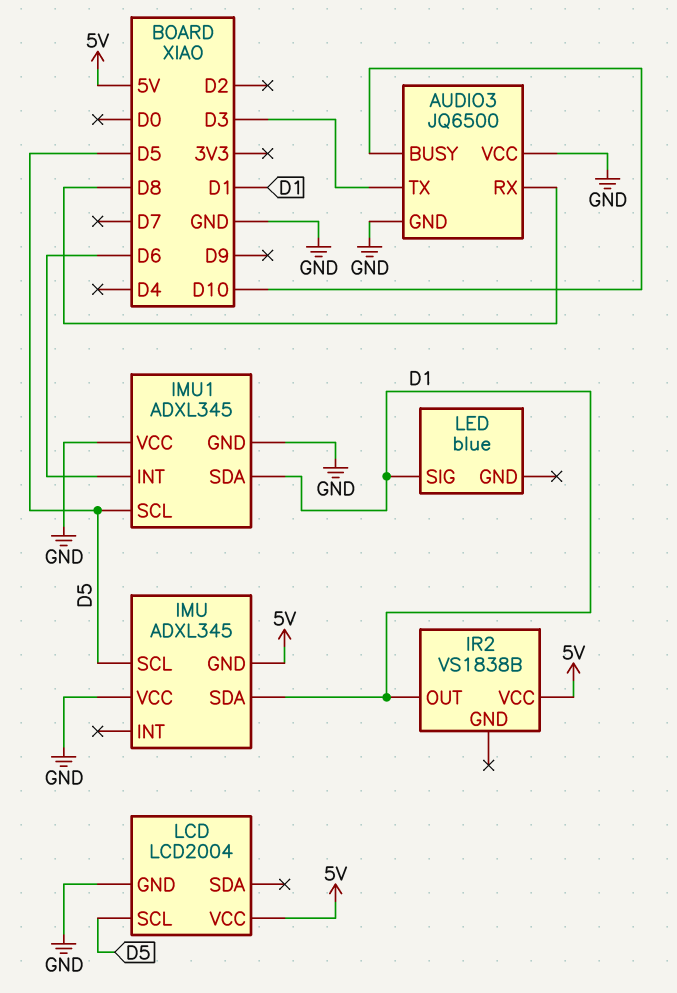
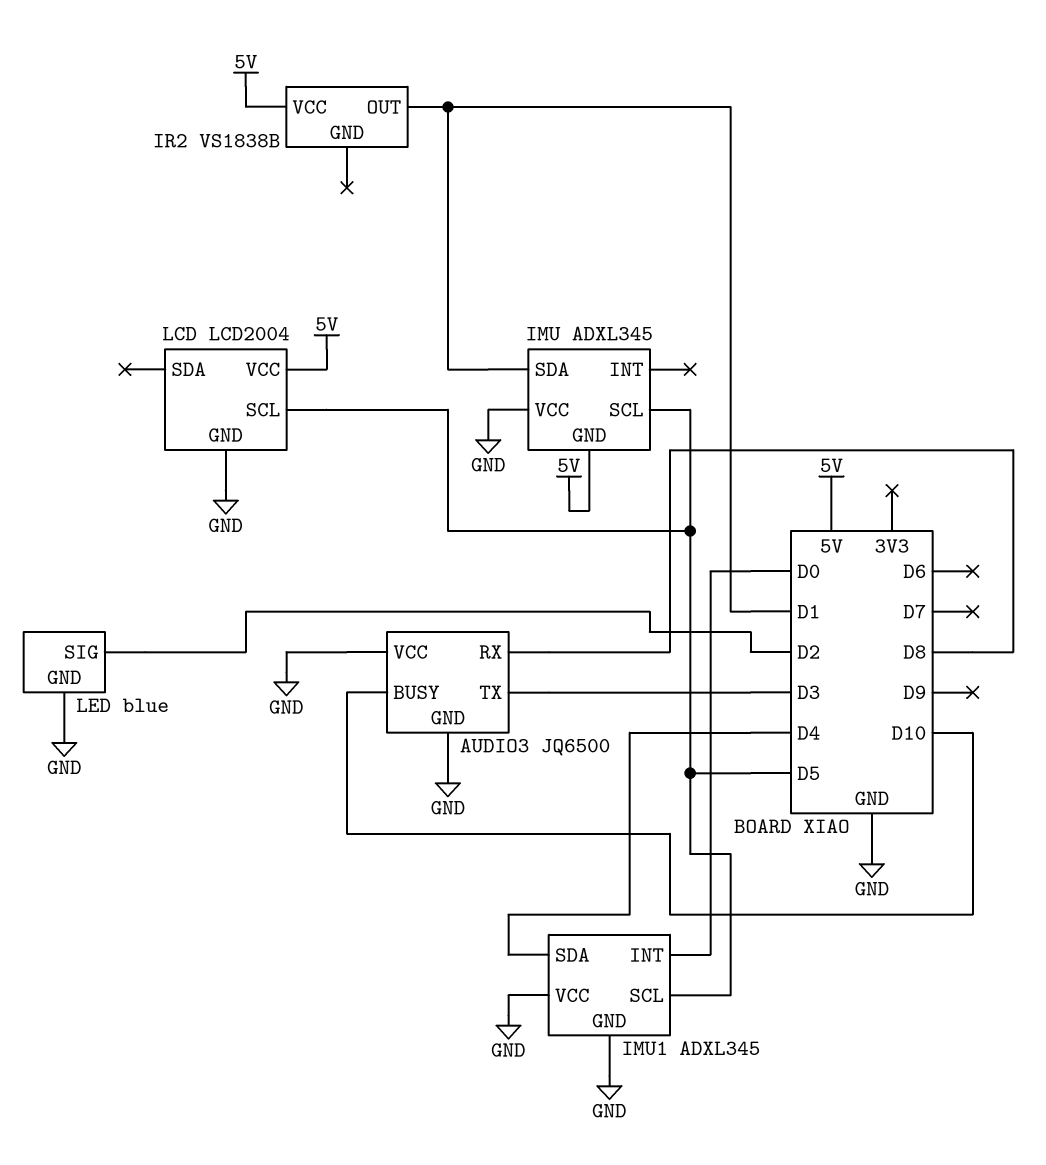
IMU1 pin INT: D6 -> D0
IMU1 pin SDA: D1 -> D4
LED pin GND: none -> GND
LED pin SIG: D1 -> D2

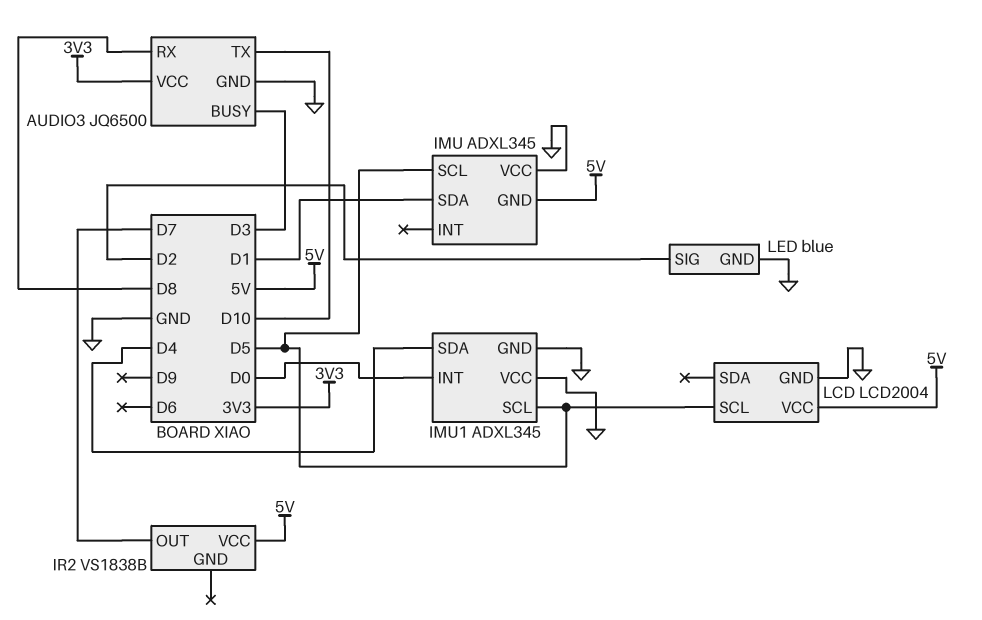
AUDIO3 pin BUSY: D10 -> D3
AUDIO3 pin TX: D3 -> D10
AUDIO3 pin VCC: GND -> 3V3
IR2 pin OUT: D1 -> D7

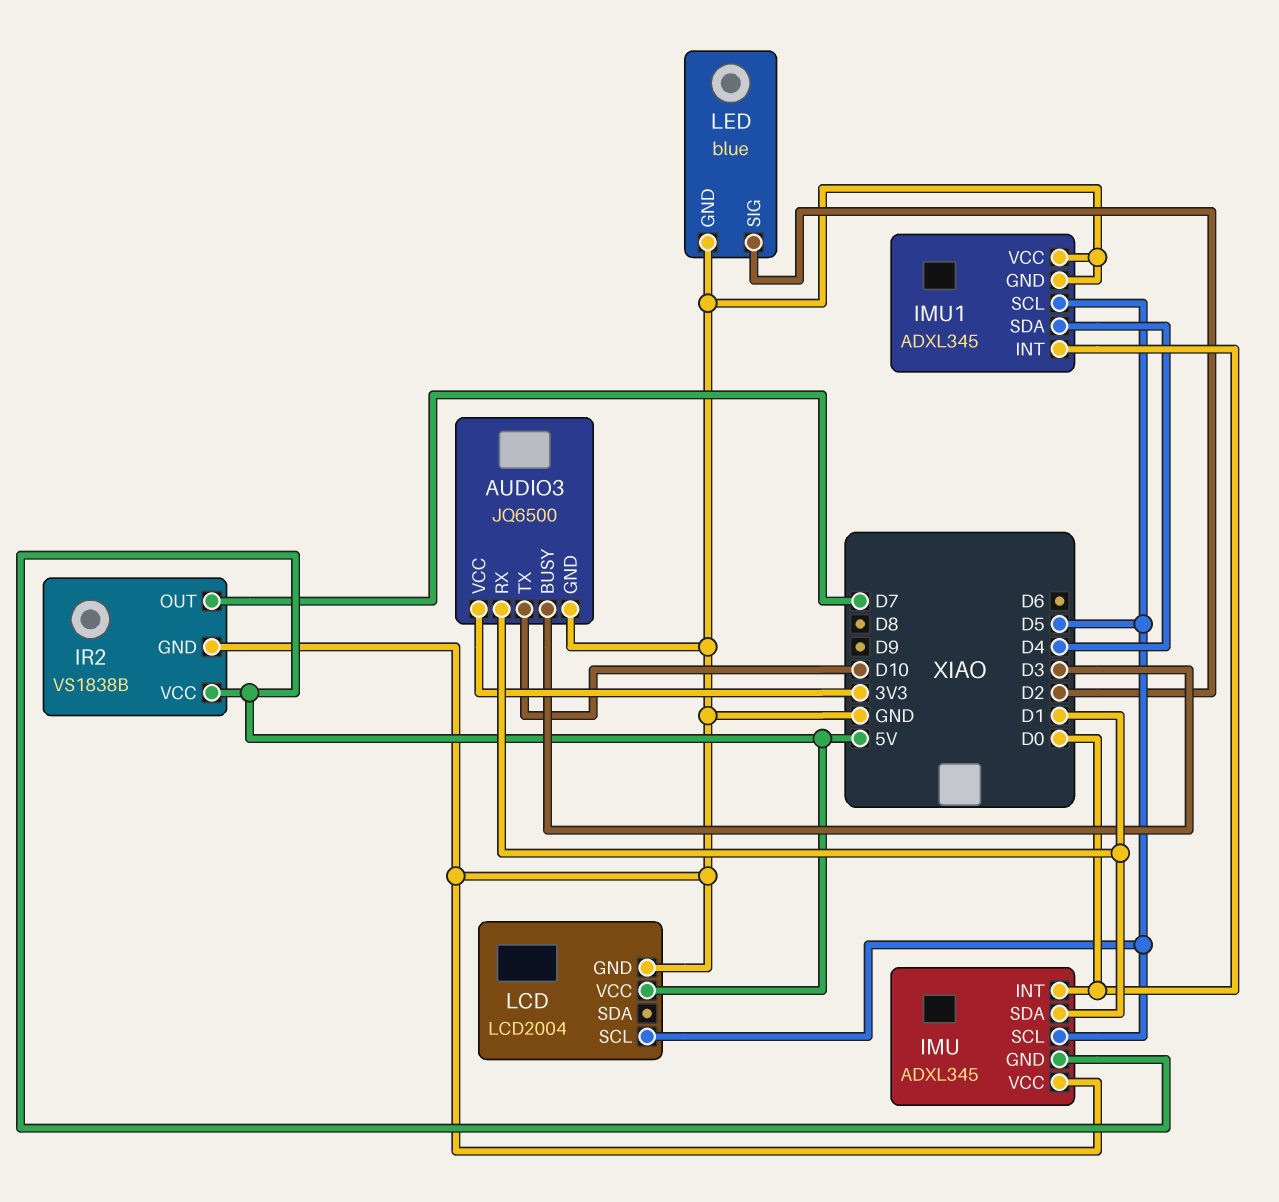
AUDIO3 pin RX: D8 -> D1
IMU pin INT: none -> D0
IR2 pin GND: none -> GND

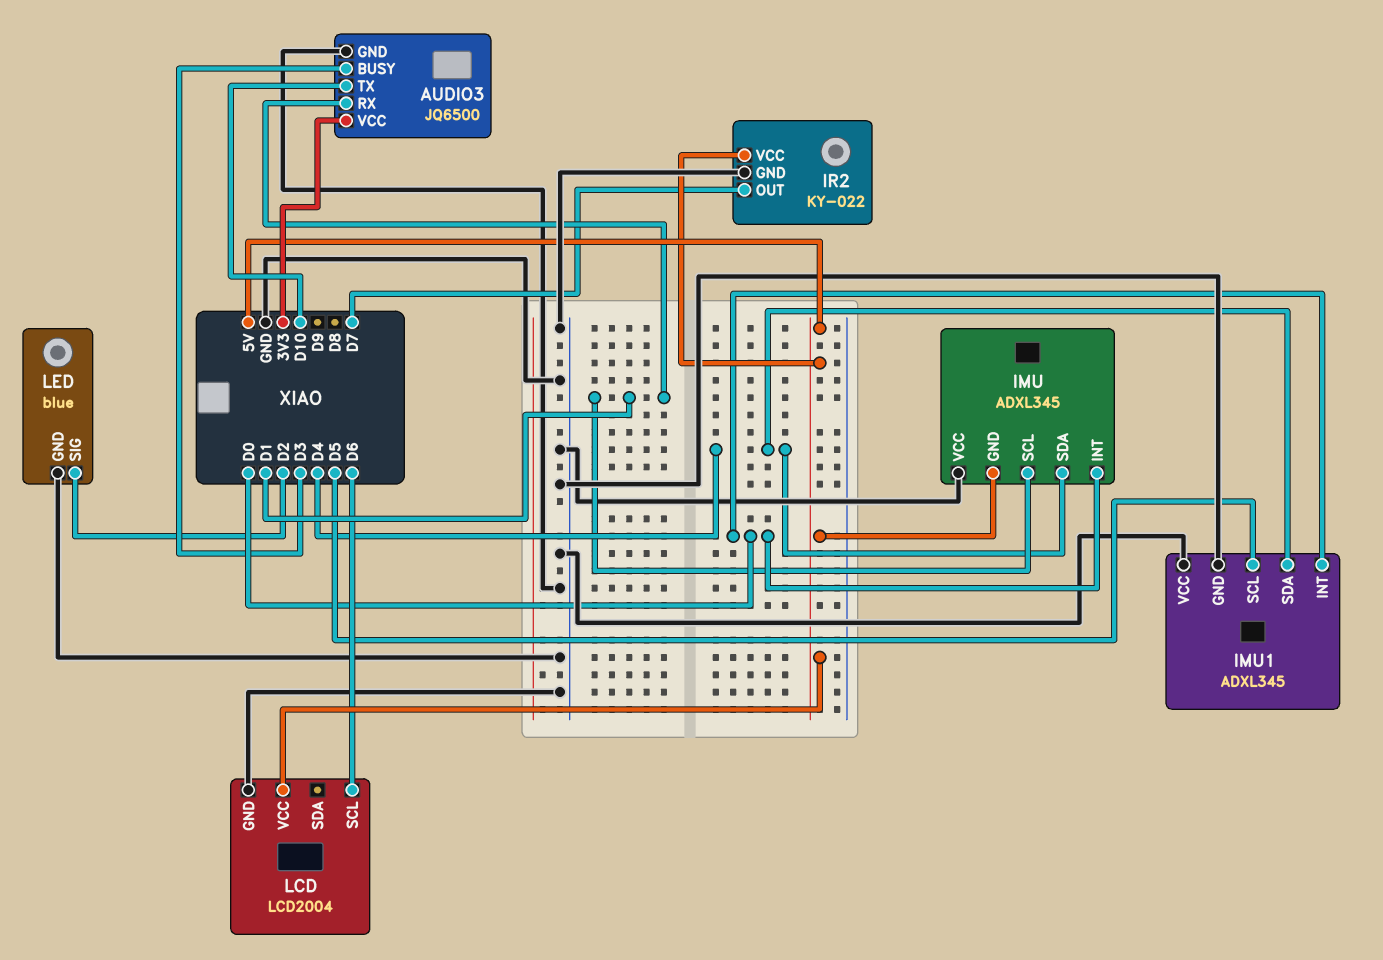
IMU pin SCL: D5 -> D1
IMU pin SDA: D1 -> D4
IR2: VS1838B -> KY-022
LCD pin SCL: D5 -> D6

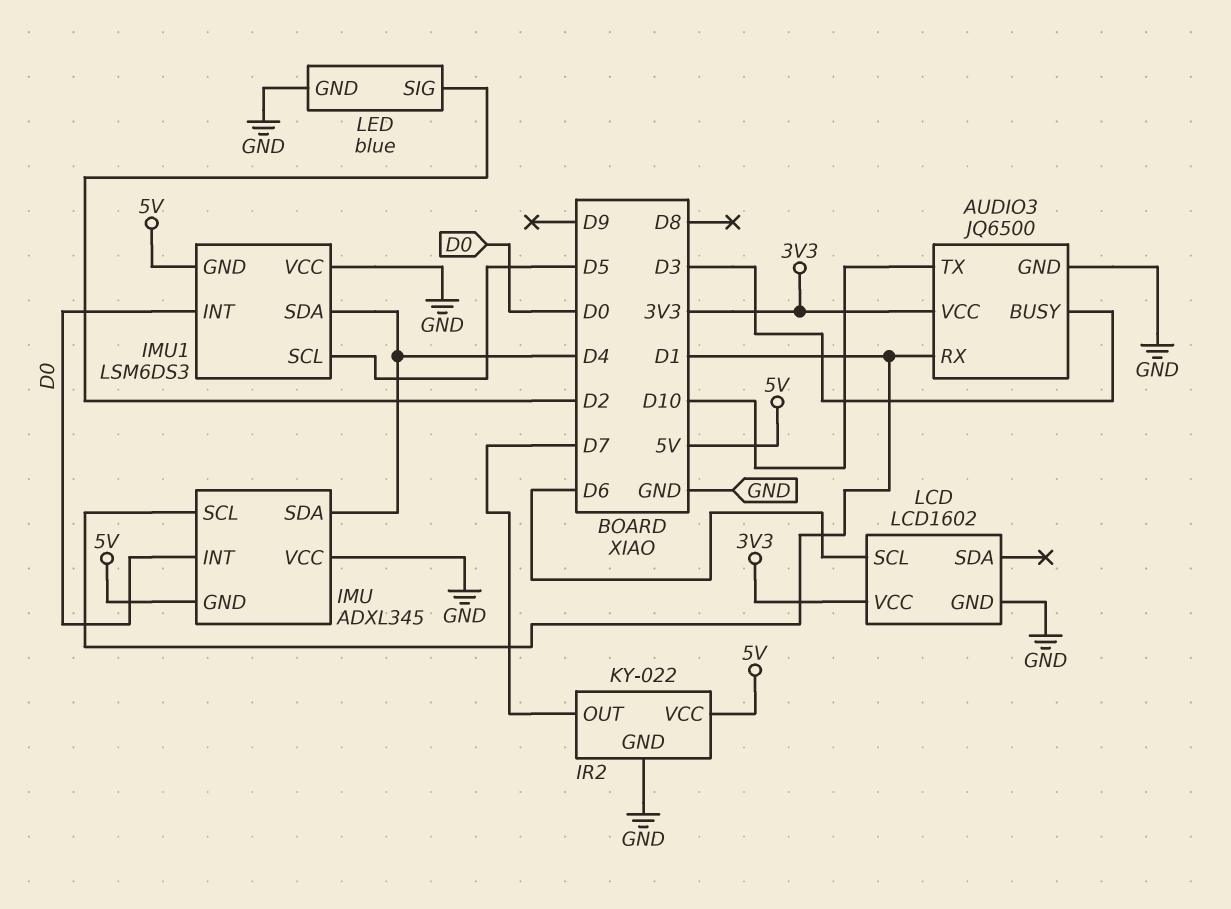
IMU1: ADXL345 -> LSM6DS3
IMU1 pin GND: GND -> 5V
LCD: LCD2004 -> LCD1602
LCD pin VCC: 5V -> 3V3

